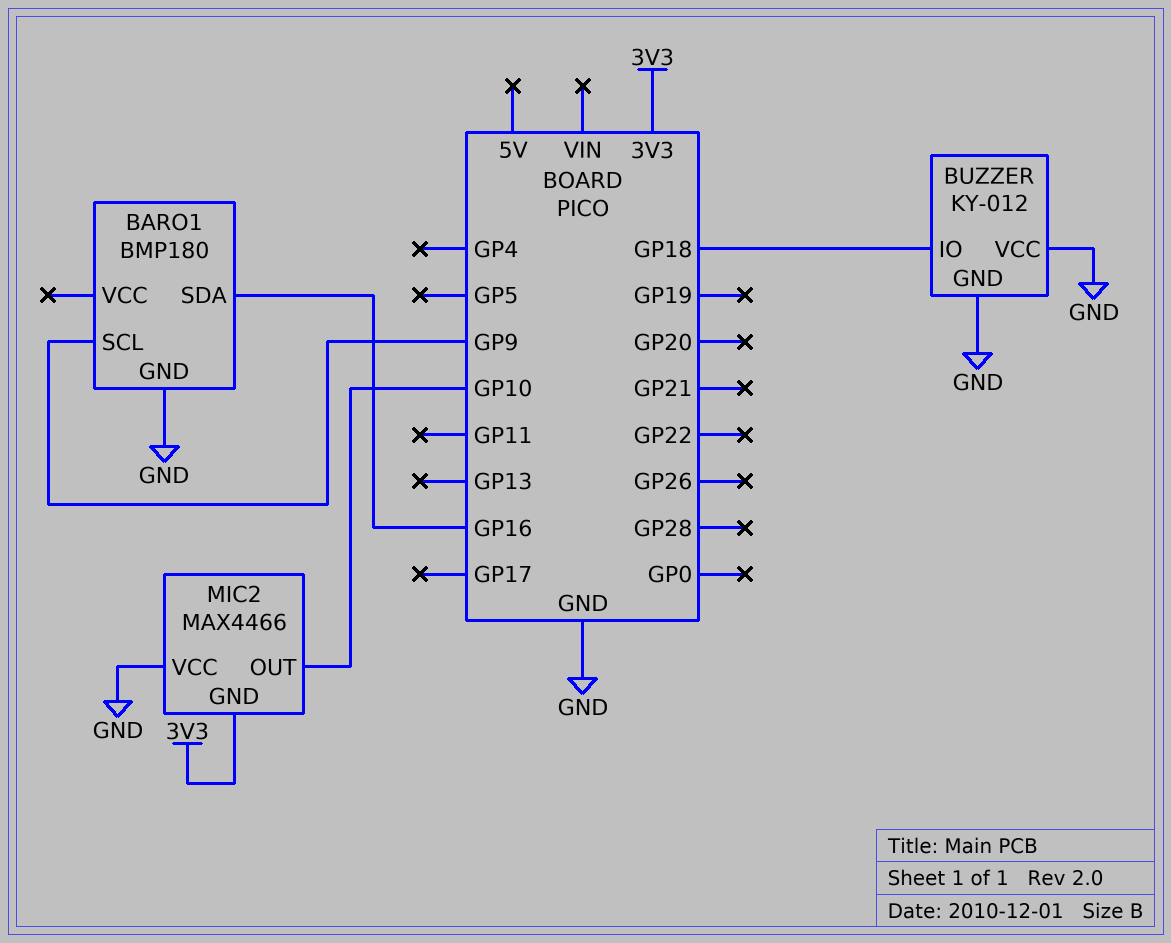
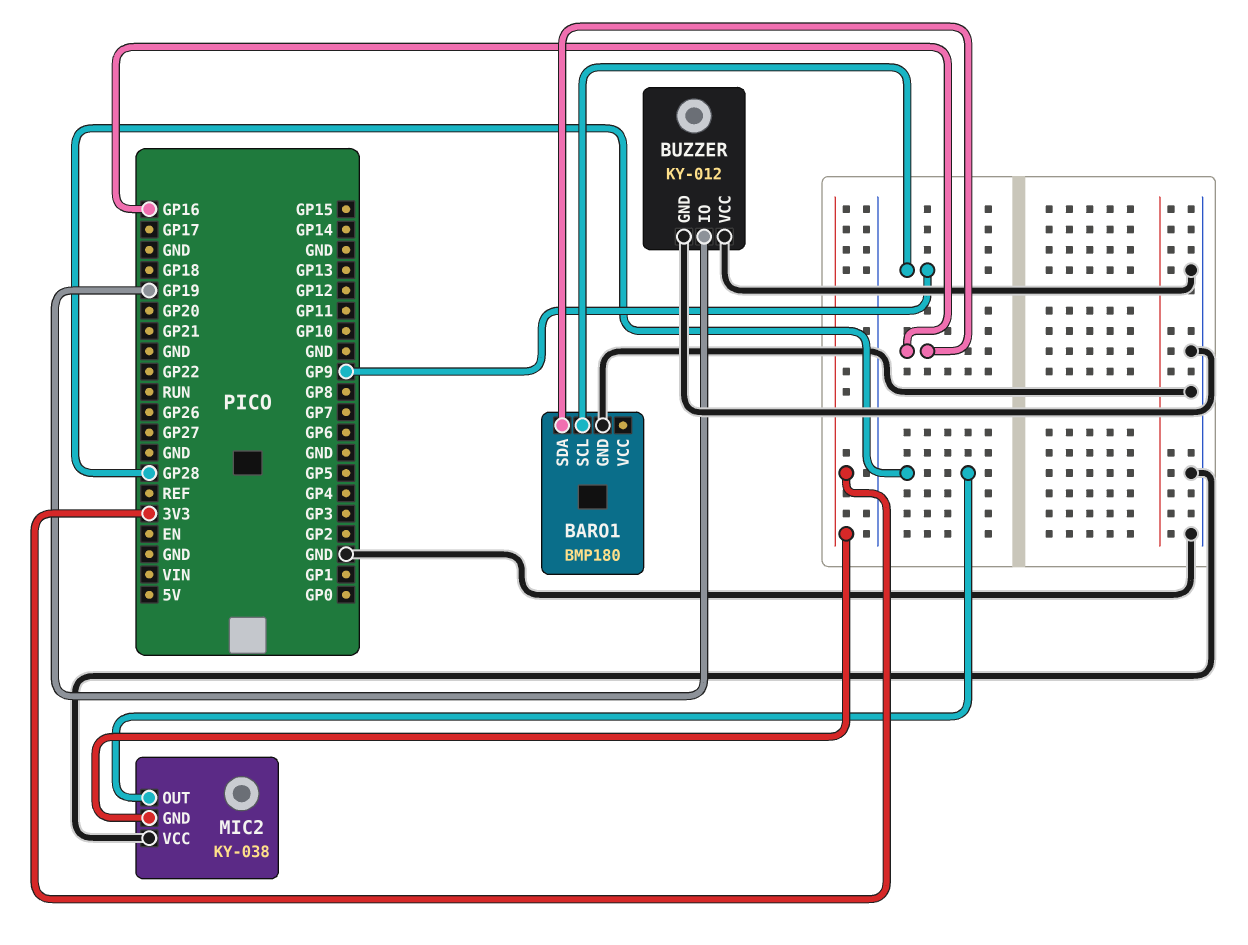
BUZZER pin IO: GP18 -> GP19
MIC2: MAX4466 -> KY-038
MIC2 pin OUT: GP10 -> GP28

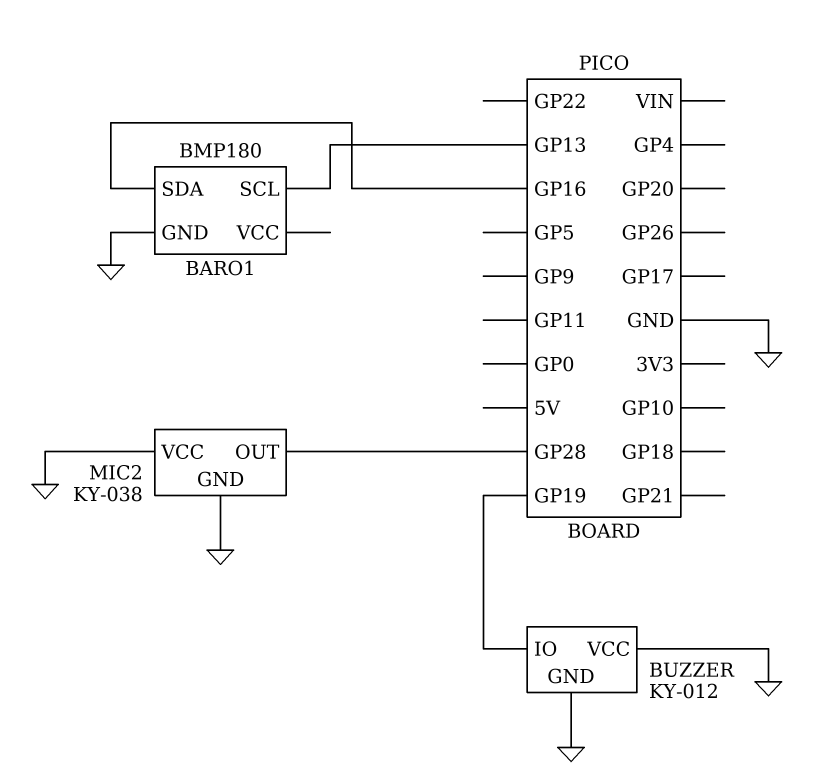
BARO1 pin SCL: GP9 -> GP13
MIC2 pin GND: 3V3 -> GND

